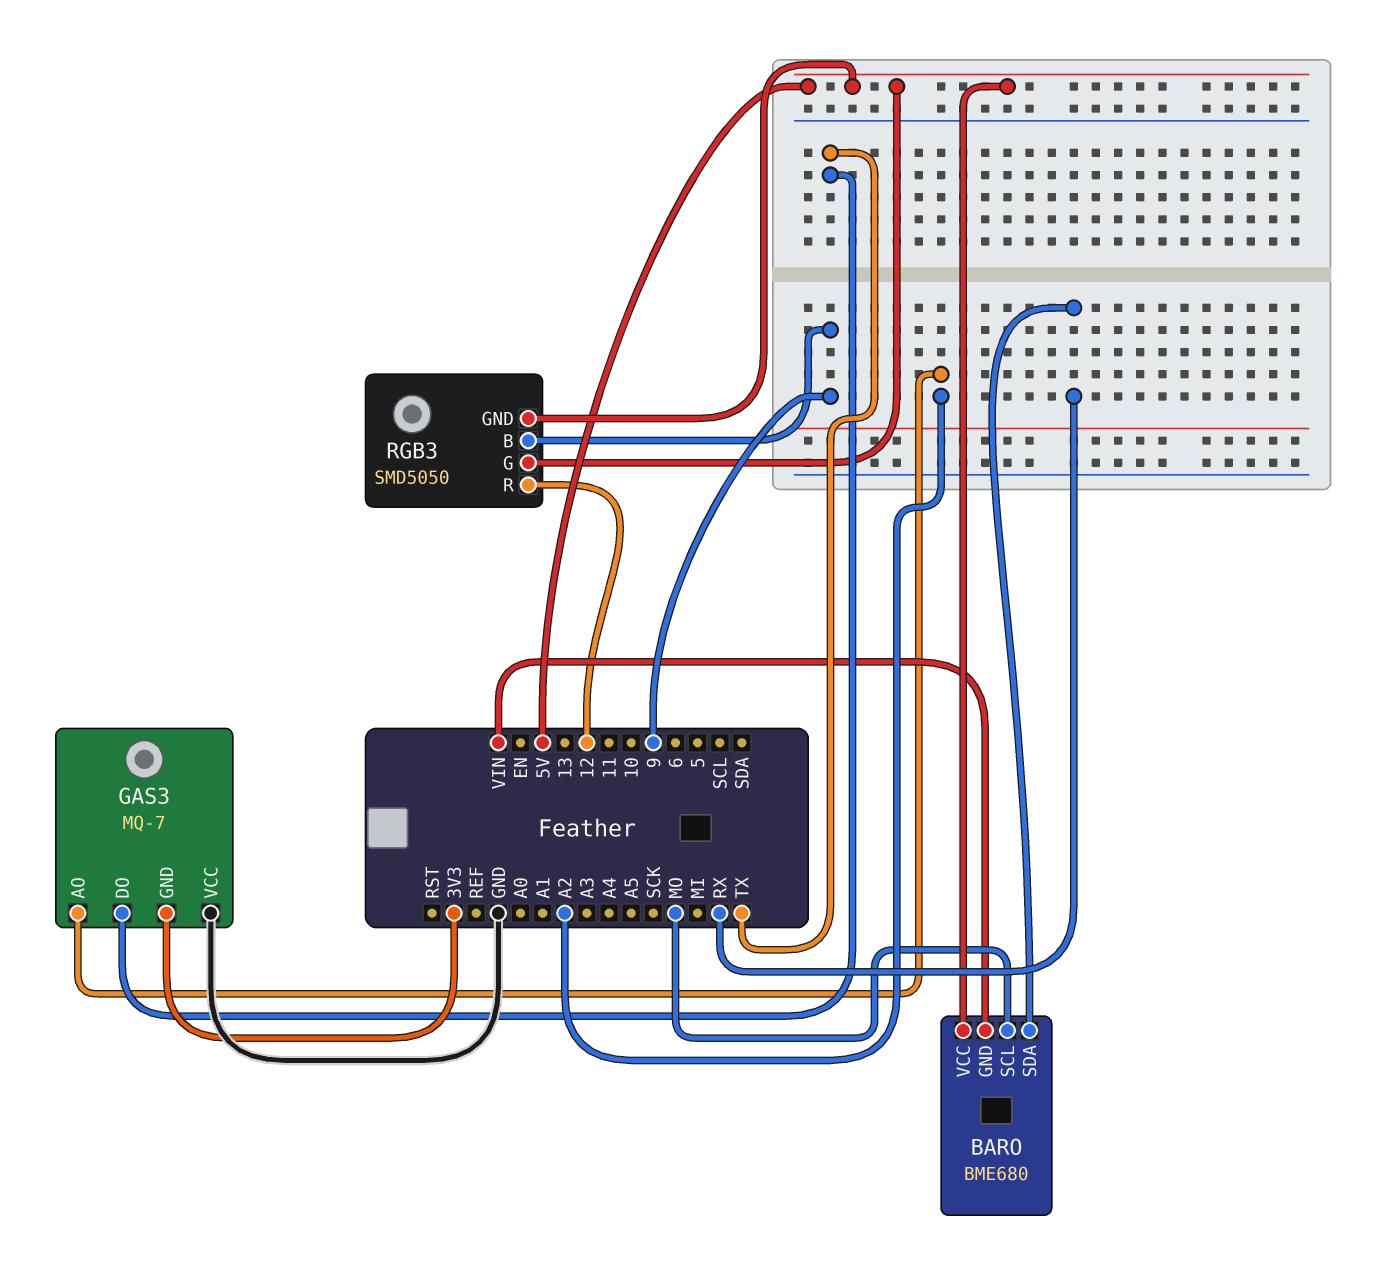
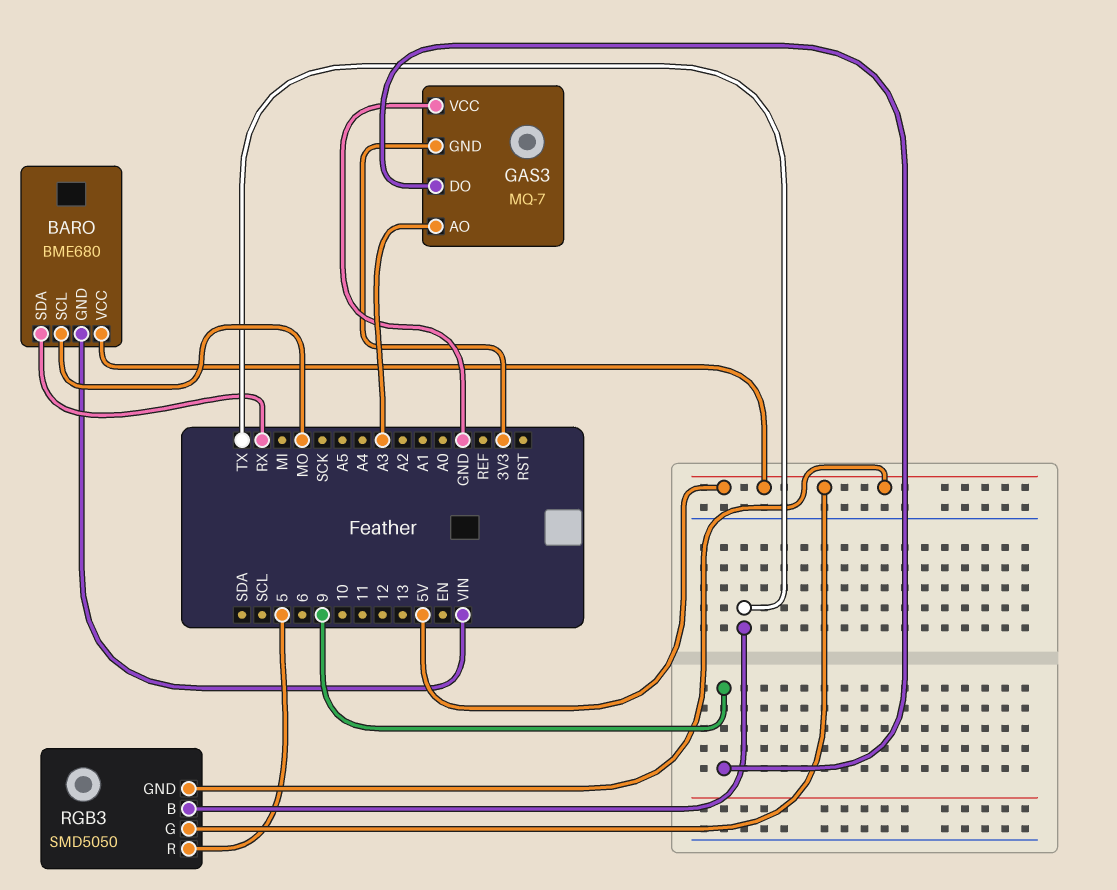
GAS3 pin AO: A2 -> A3
GAS3 pin DO: TX -> 9
RGB3 pin B: 9 -> TX
RGB3 pin R: 12 -> 5

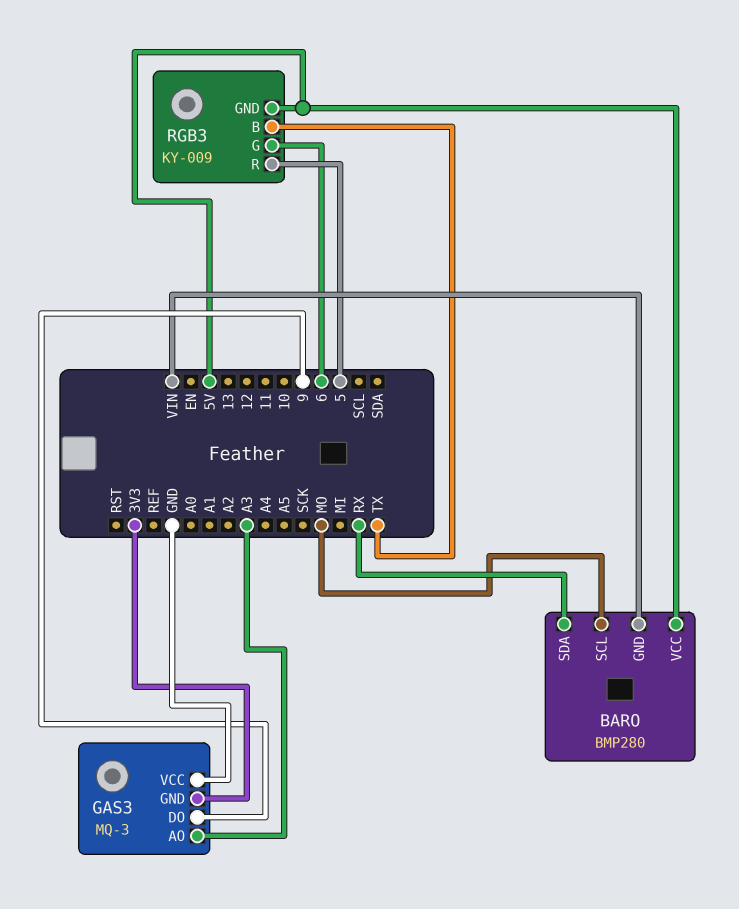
BARO: BME680 -> BMP280
GAS3: MQ-7 -> MQ-3
RGB3: SMD5050 -> KY-009
RGB3 pin G: 5V -> 6

